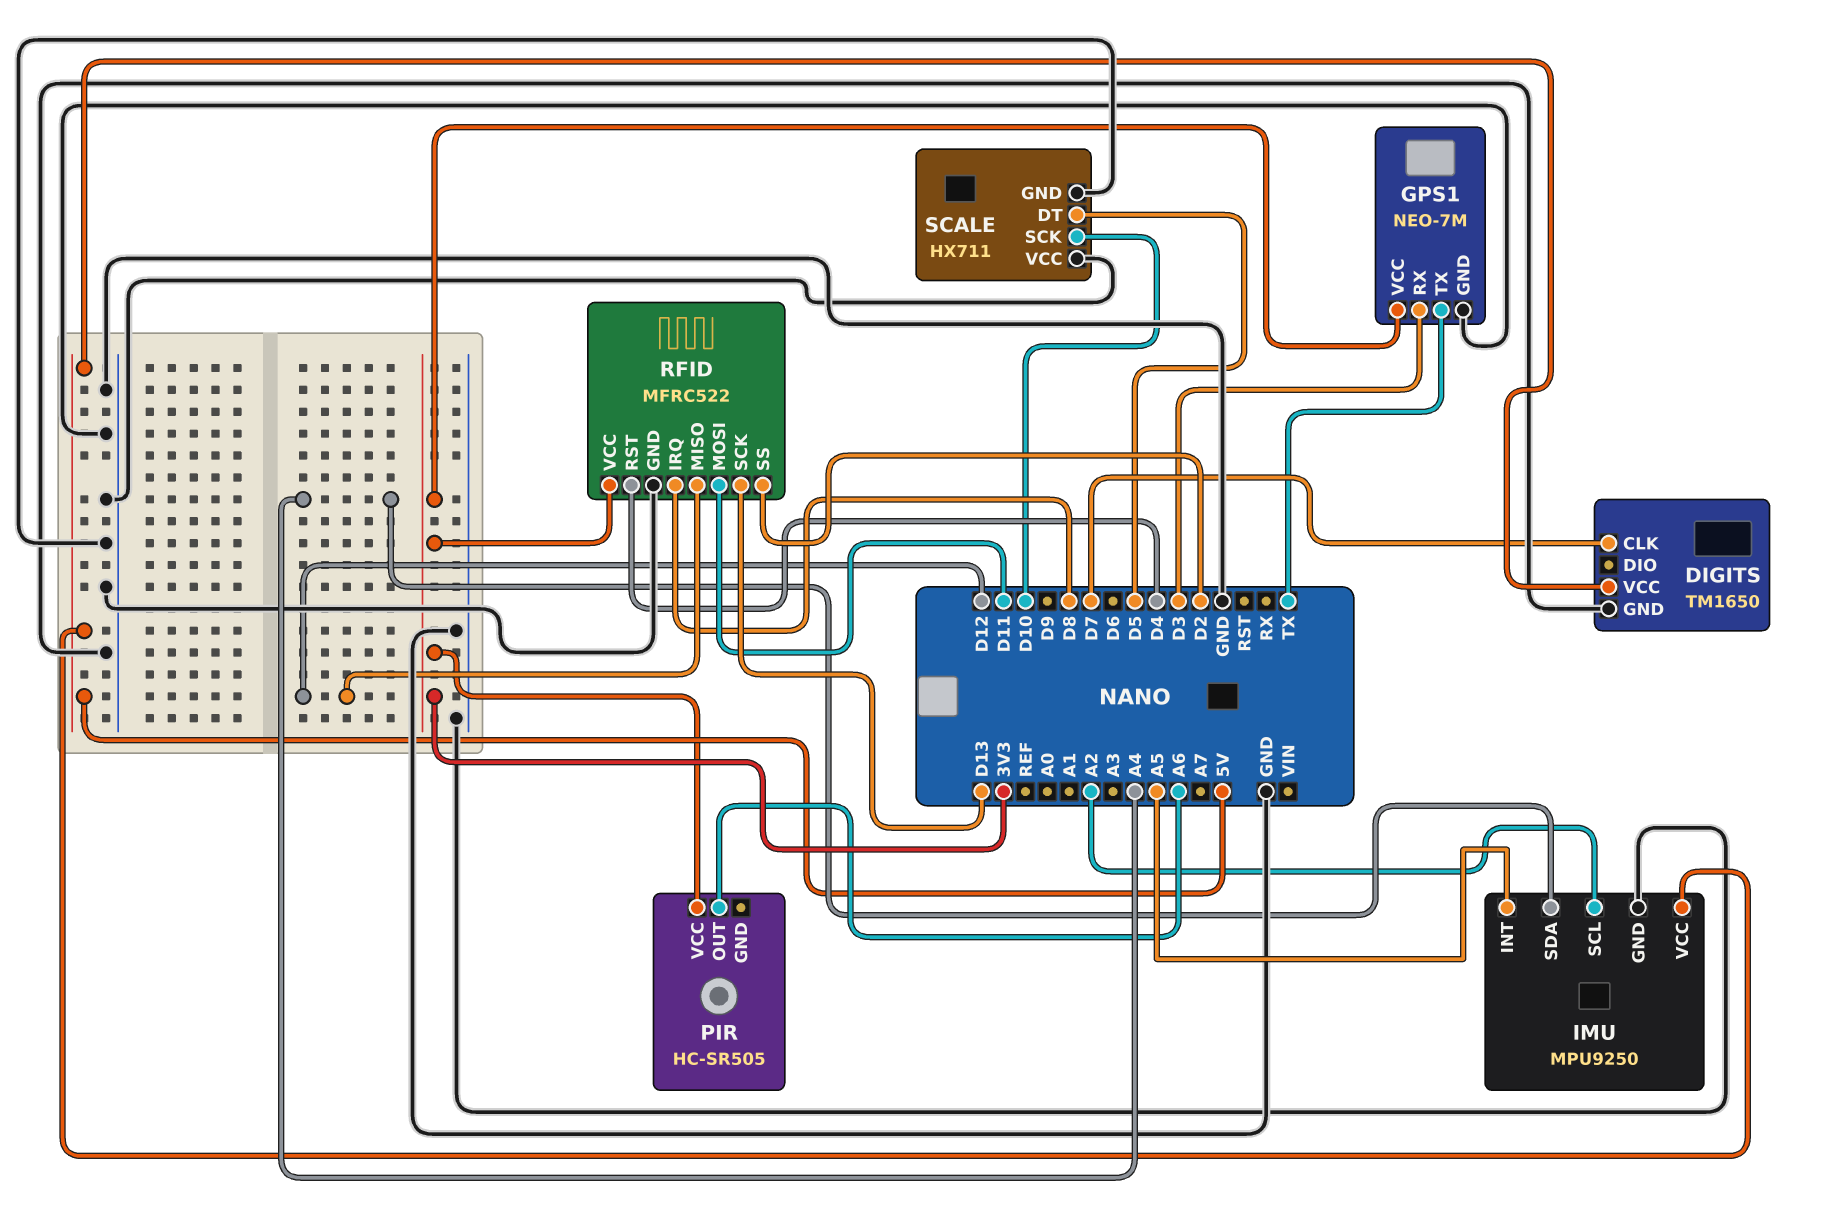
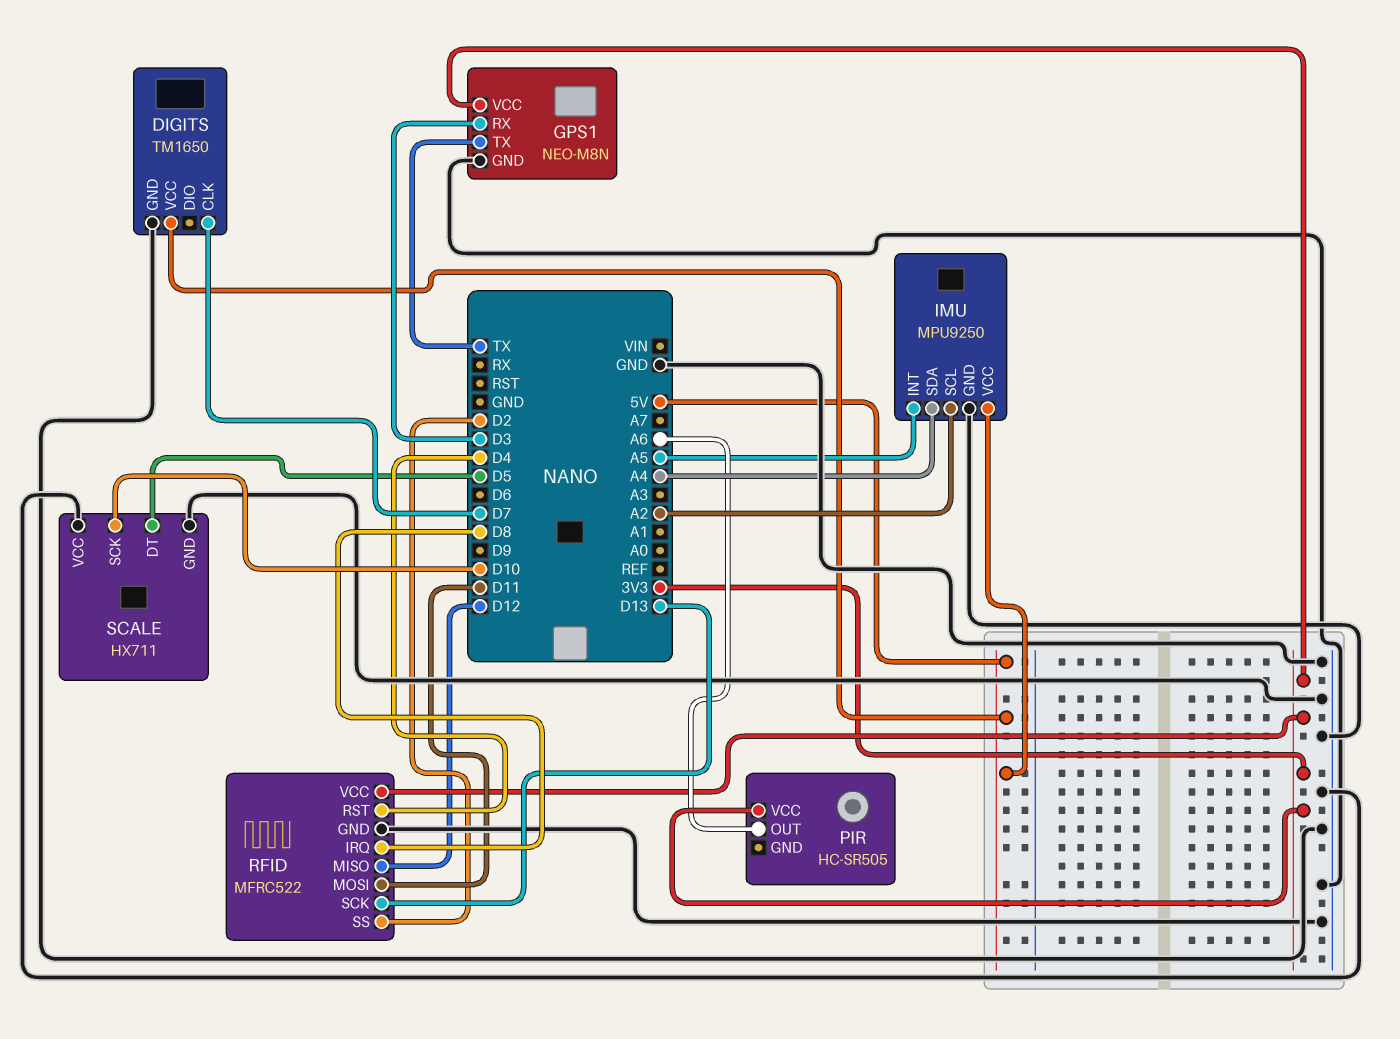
GPS1: NEO-7M -> NEO-M8N

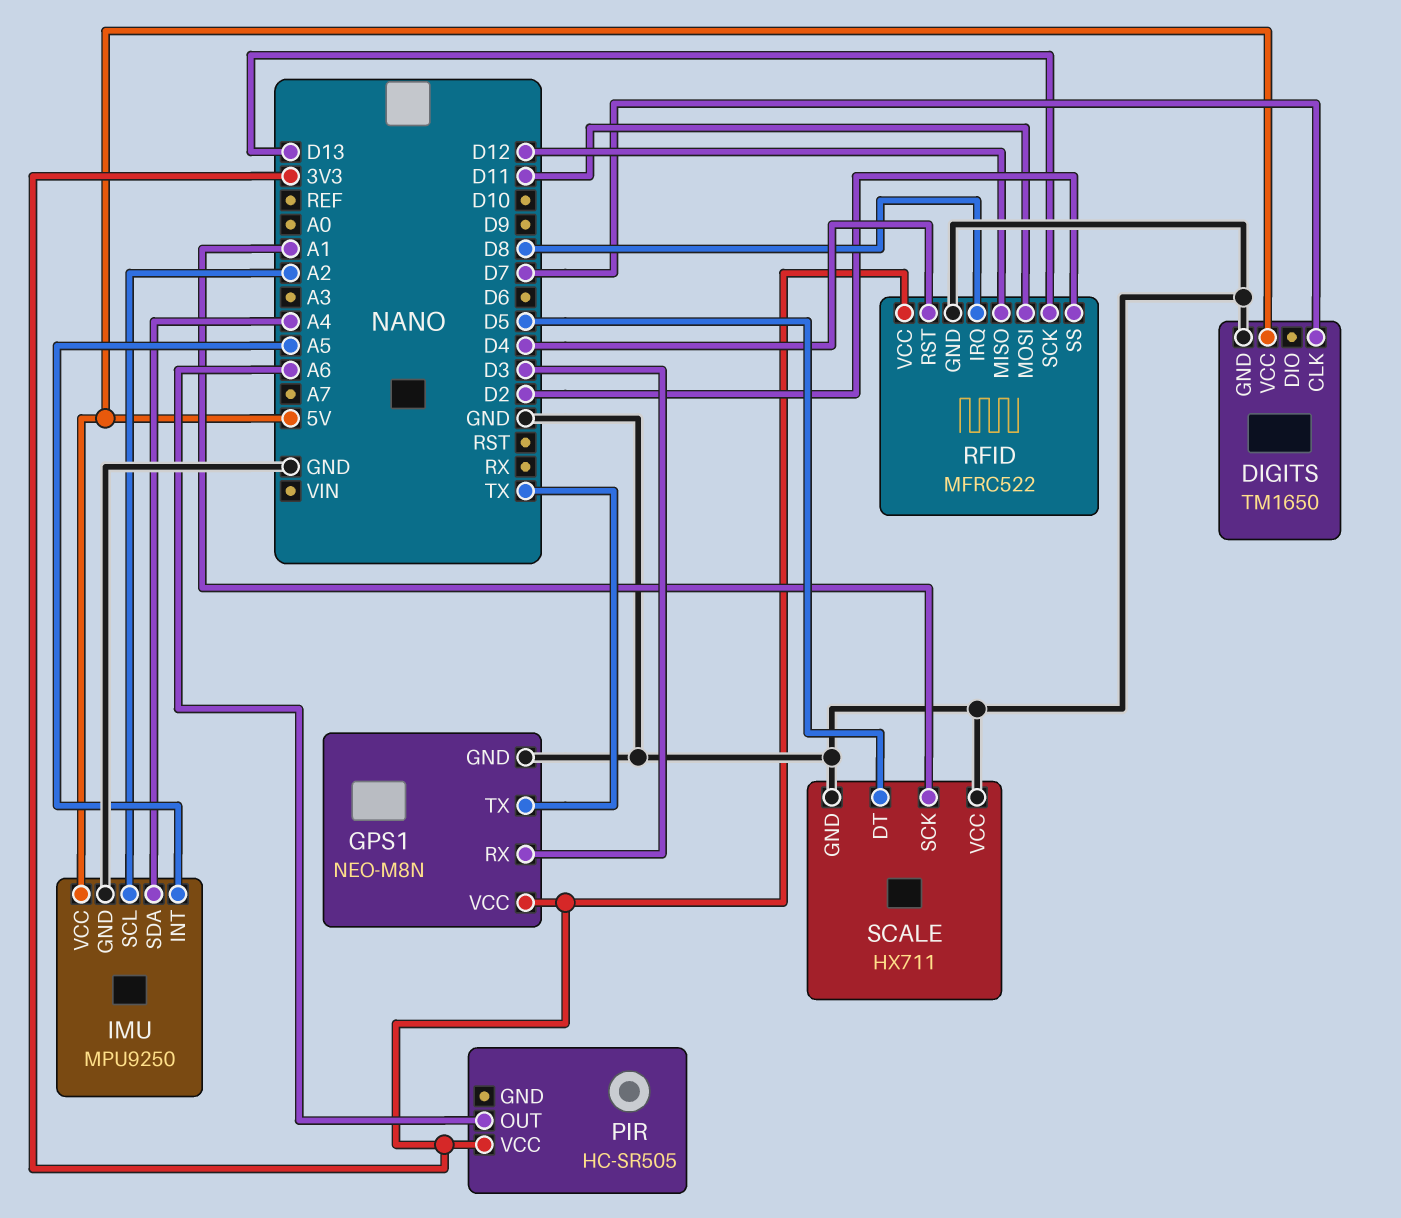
SCALE pin SCK: D10 -> A1

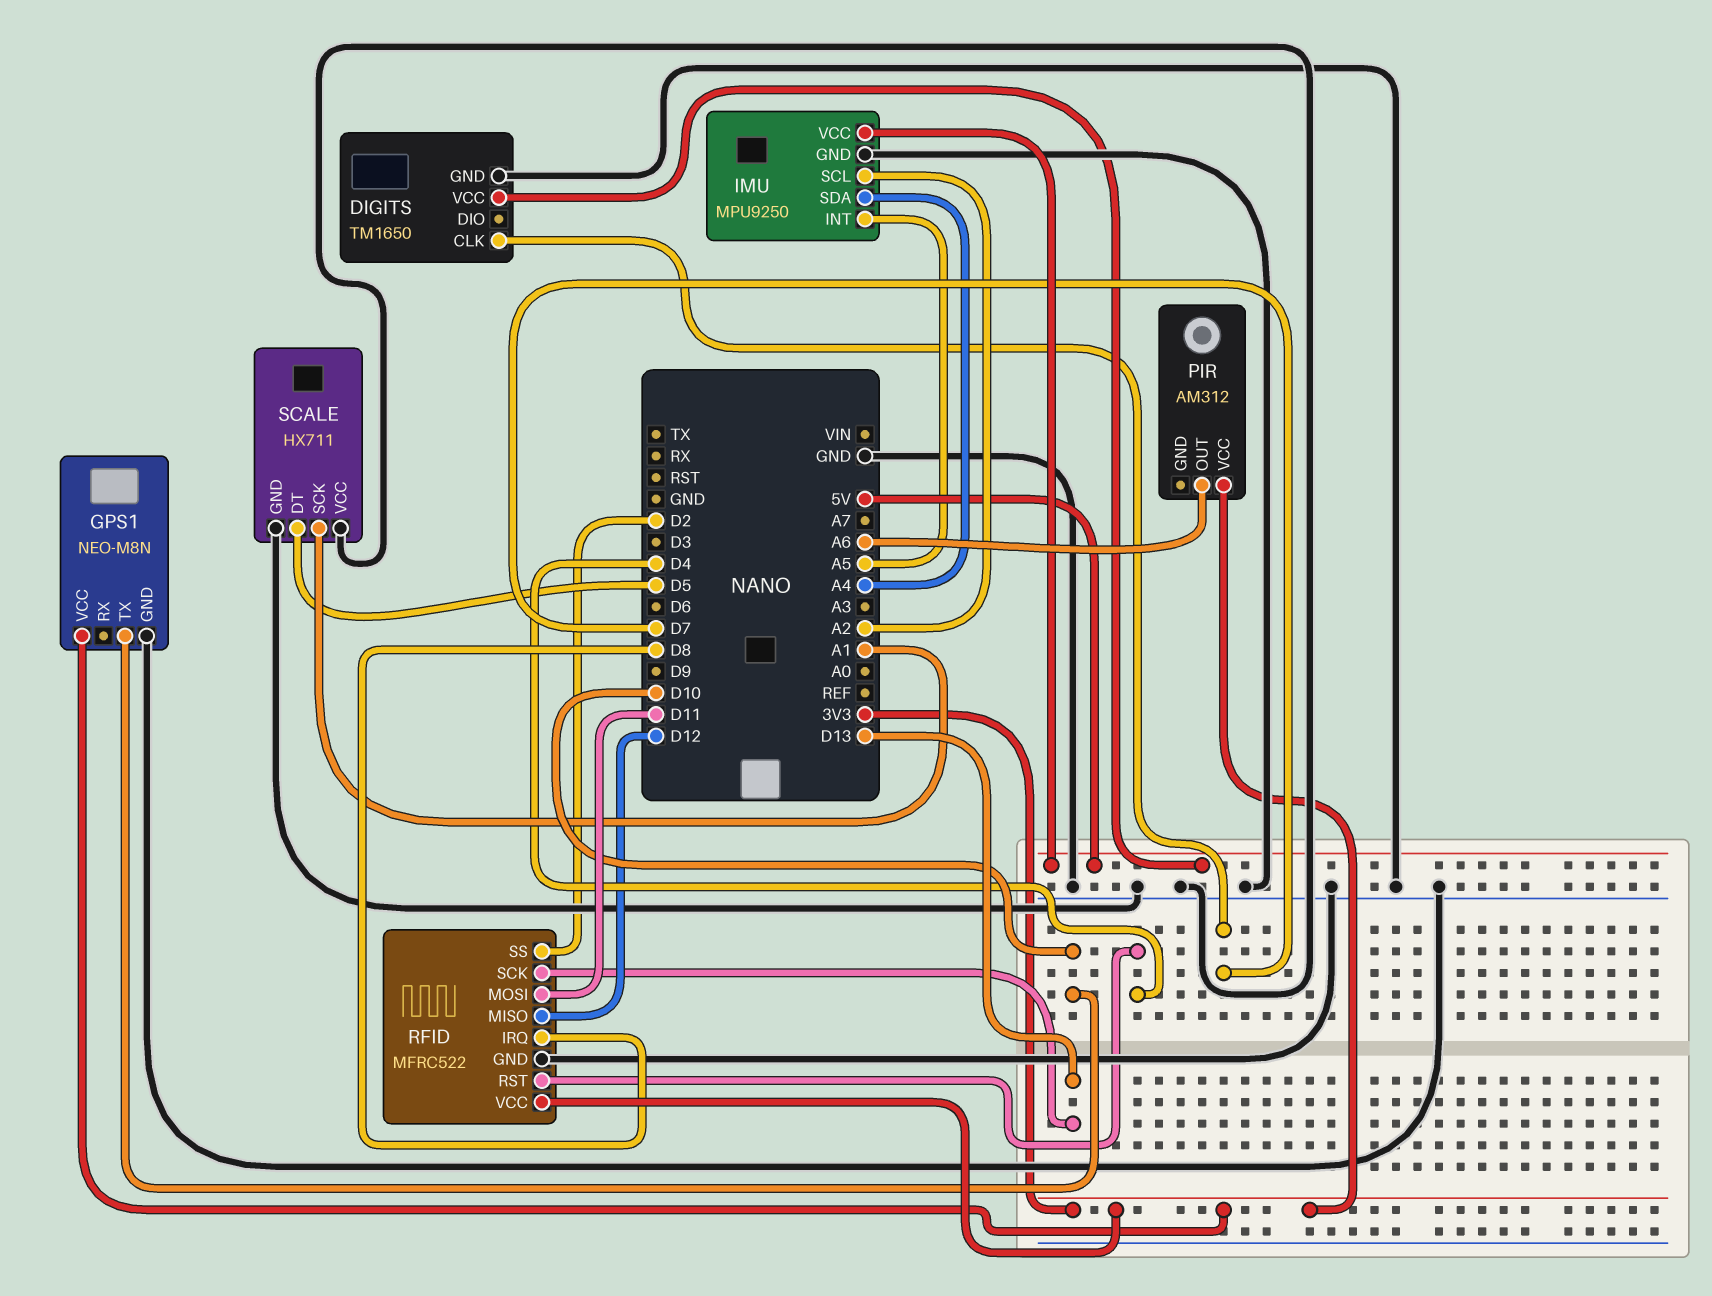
GPS1 pin RX: D3 -> none
GPS1 pin TX: TX -> D10
PIR: HC-SR505 -> AM312

